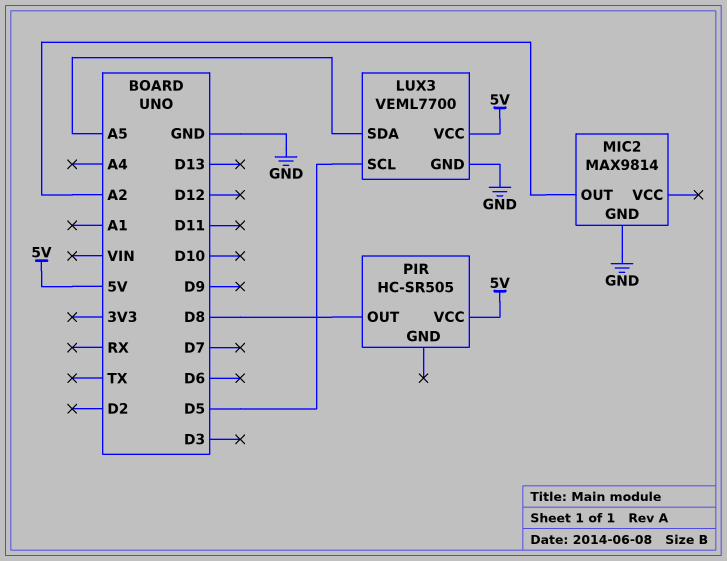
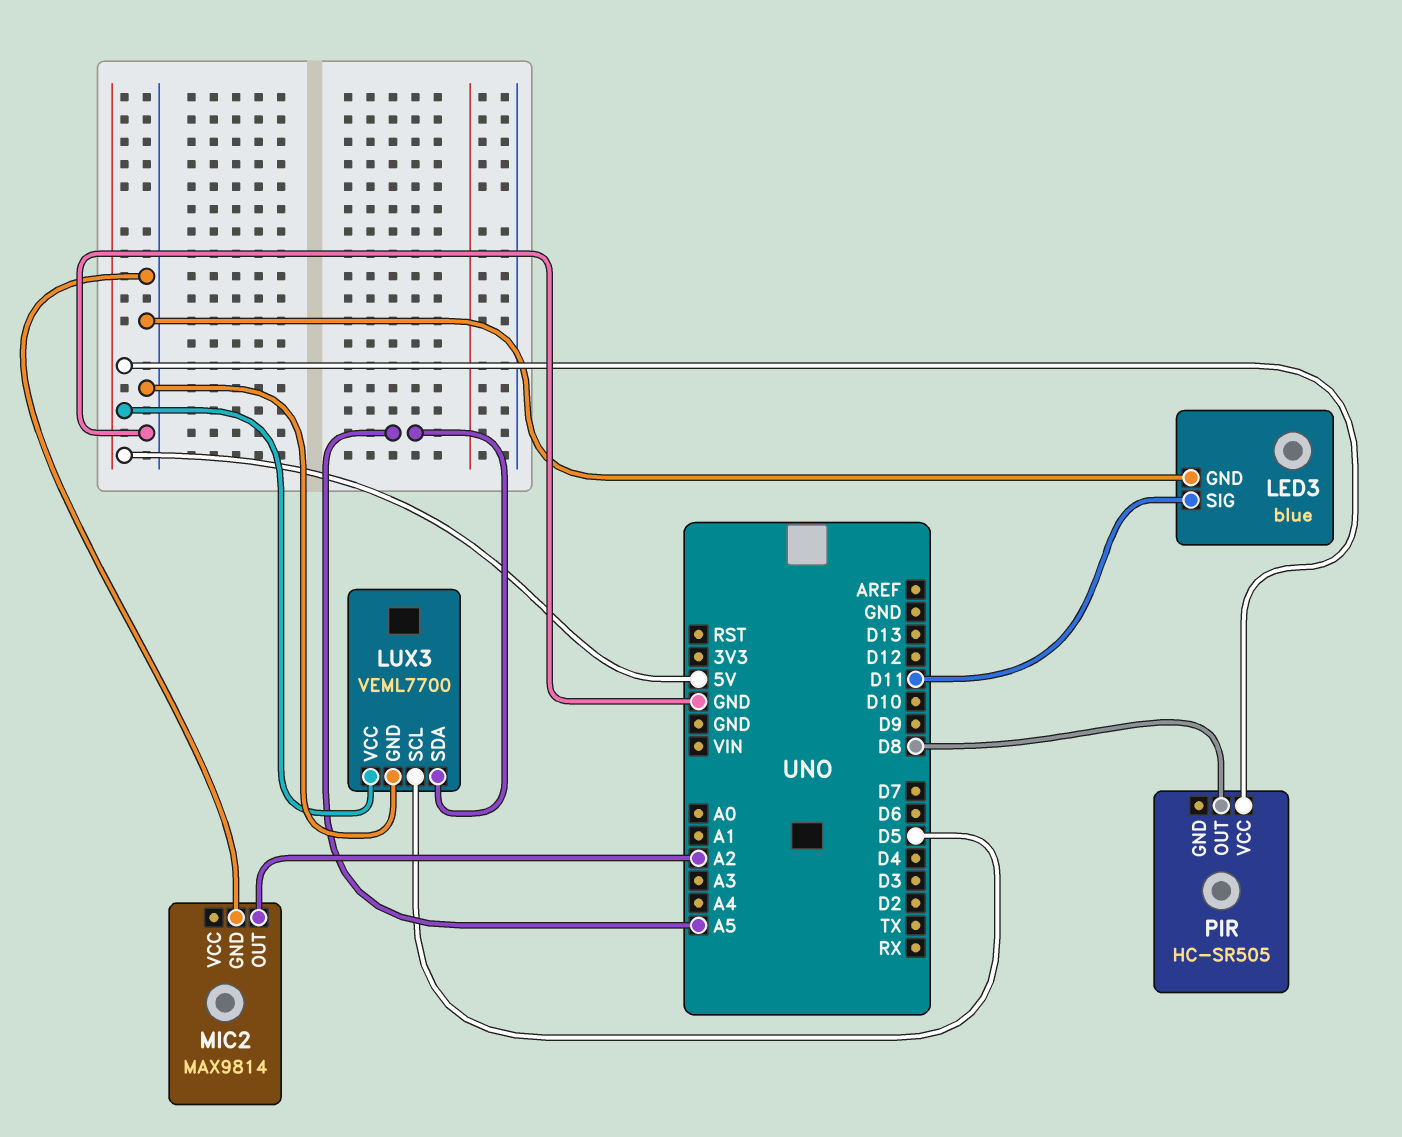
LED3: none -> blue
LED3 pin GND: none -> GND
LED3 pin SIG: none -> D11

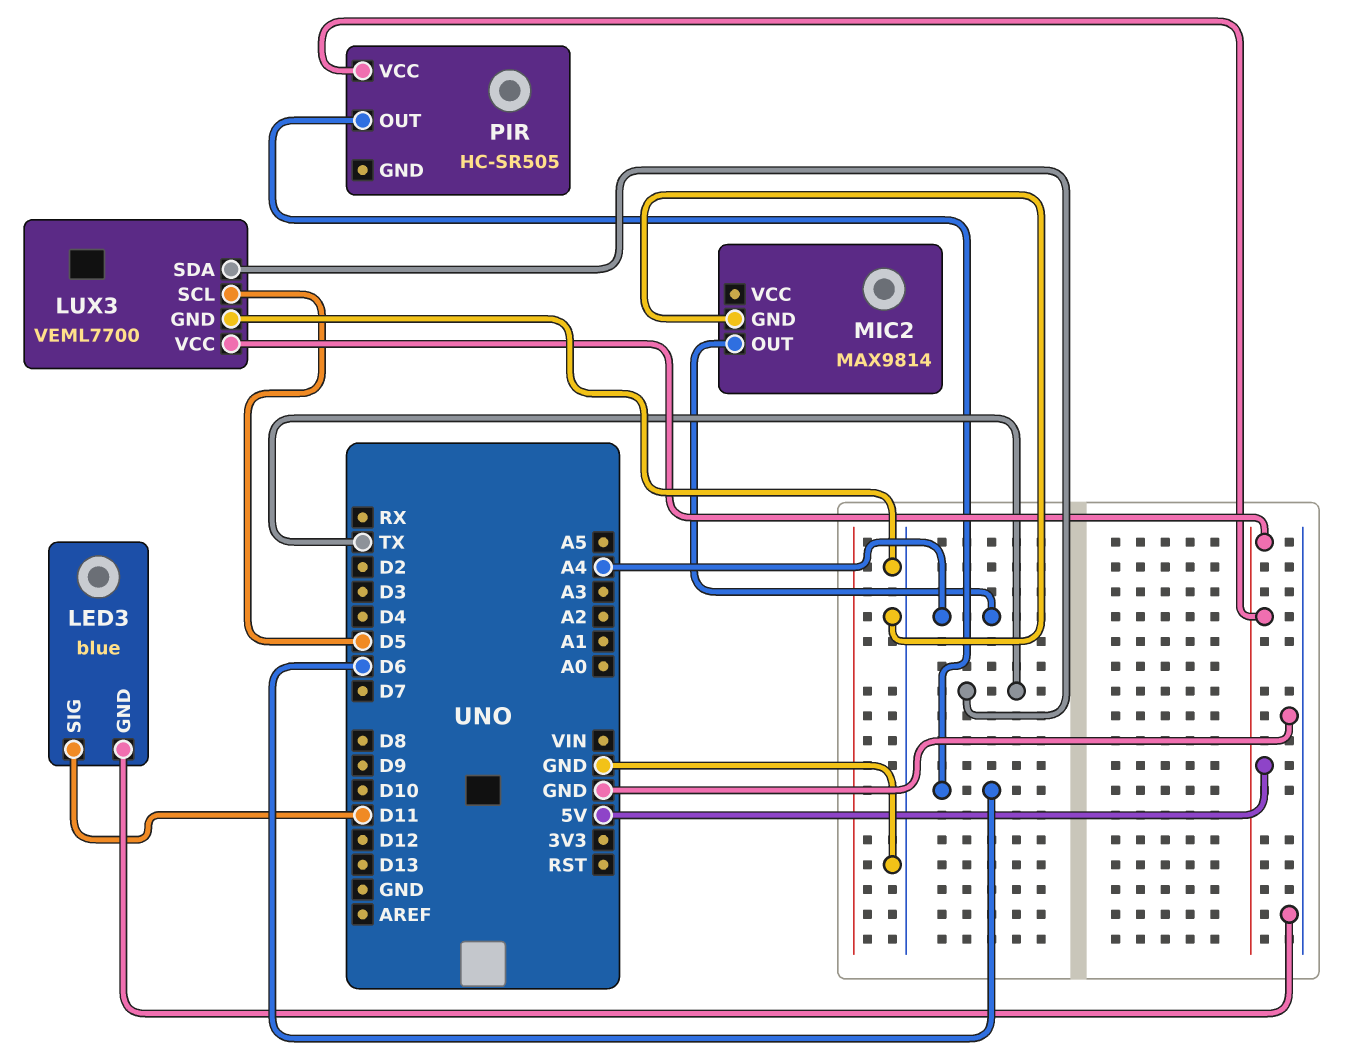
LUX3 pin SDA: A5 -> TX
MIC2 pin OUT: A2 -> A4
PIR pin OUT: D8 -> D6

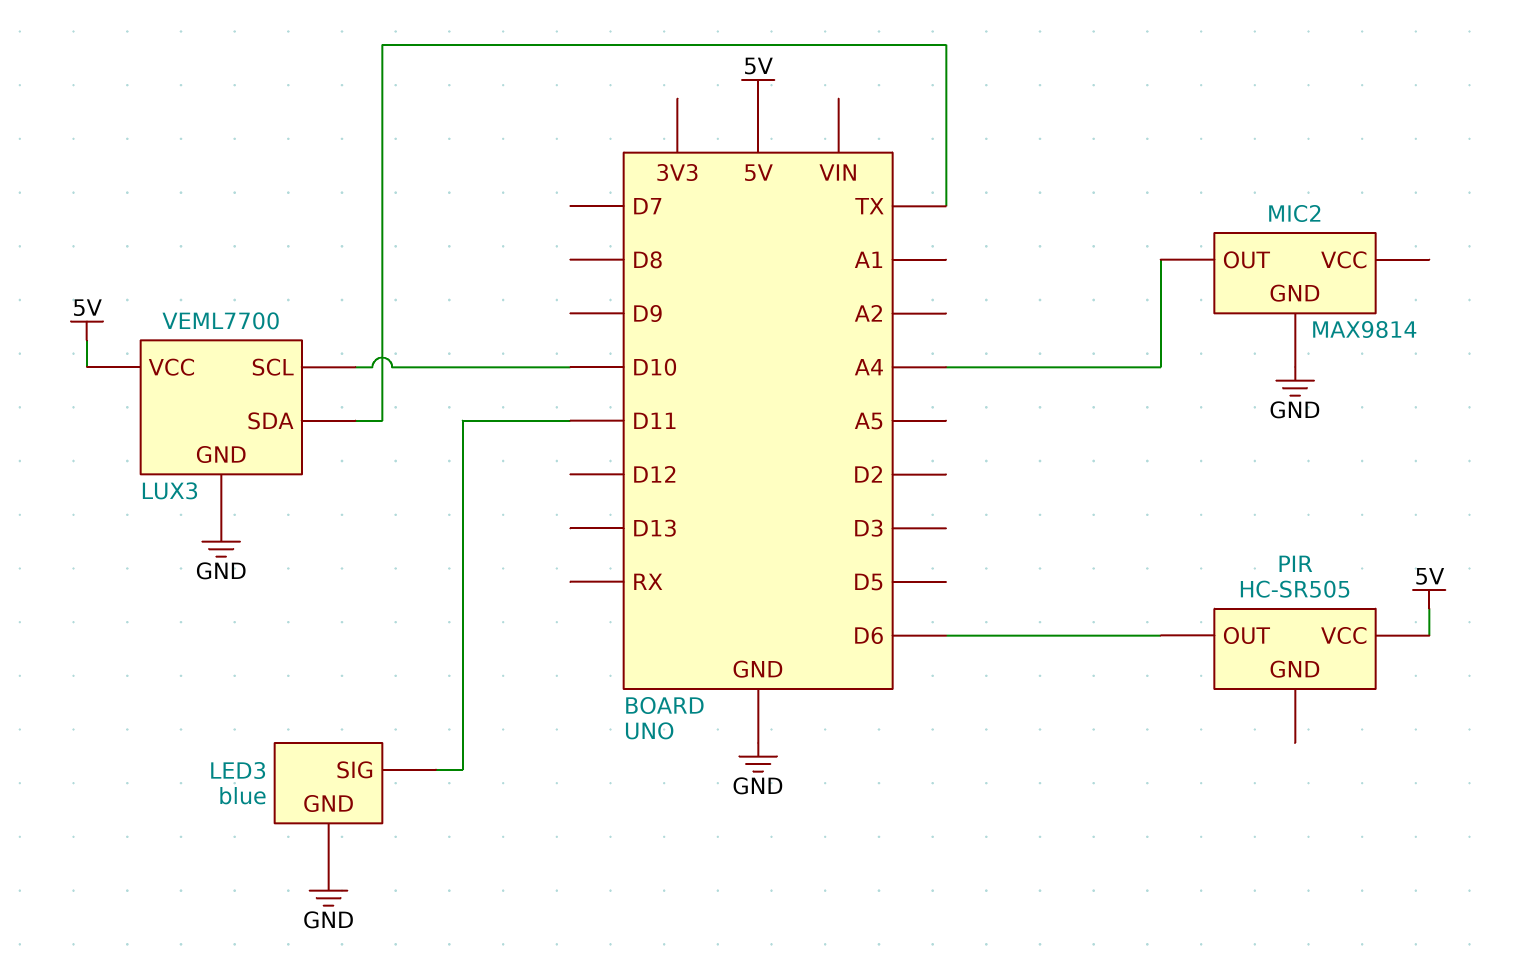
LUX3 pin SCL: D5 -> D10

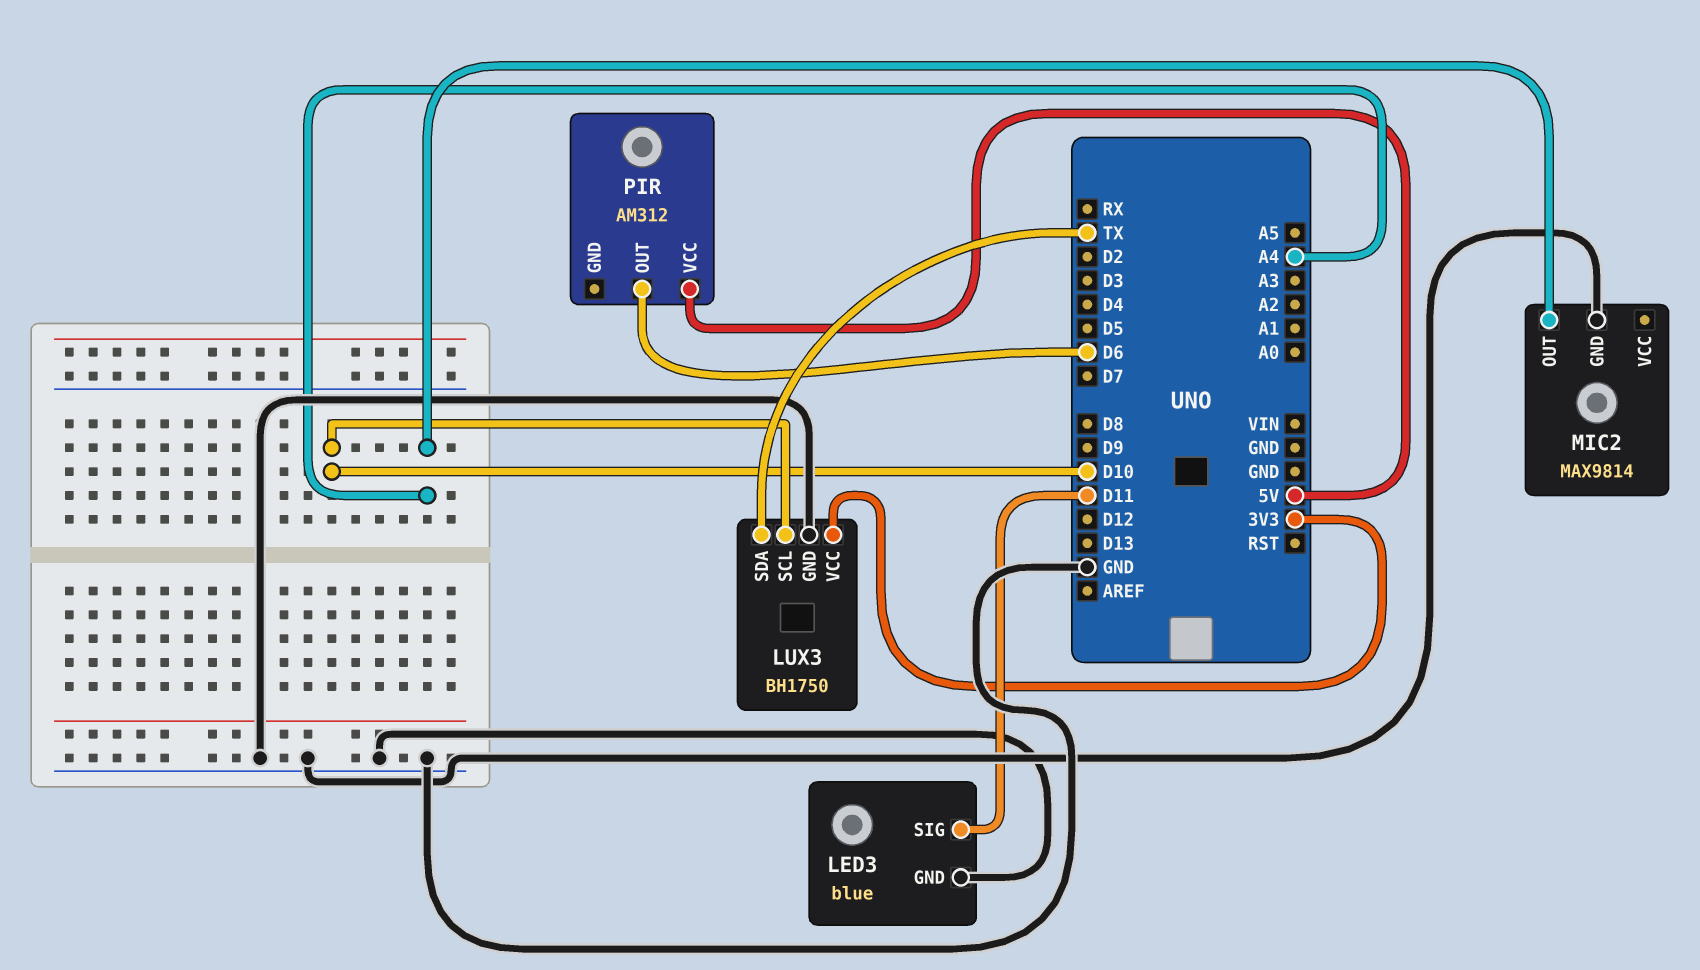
LUX3: VEML7700 -> BH1750
LUX3 pin VCC: 5V -> 3V3
PIR: HC-SR505 -> AM312

